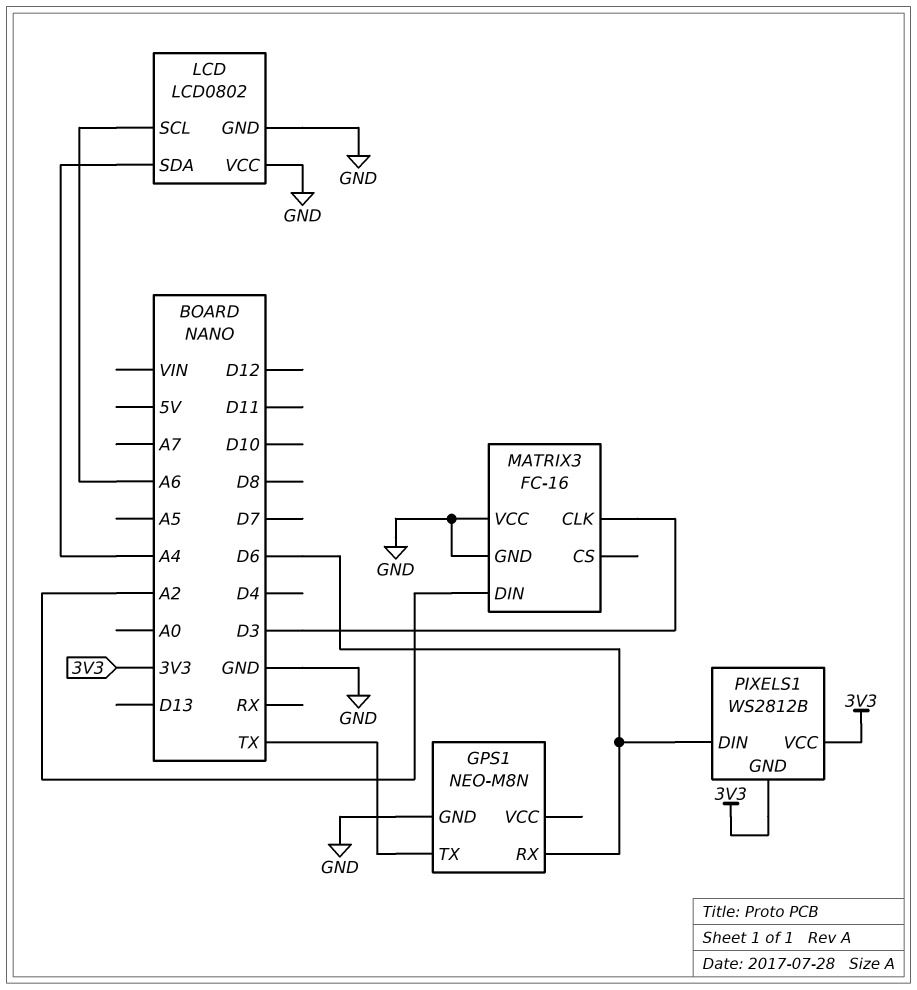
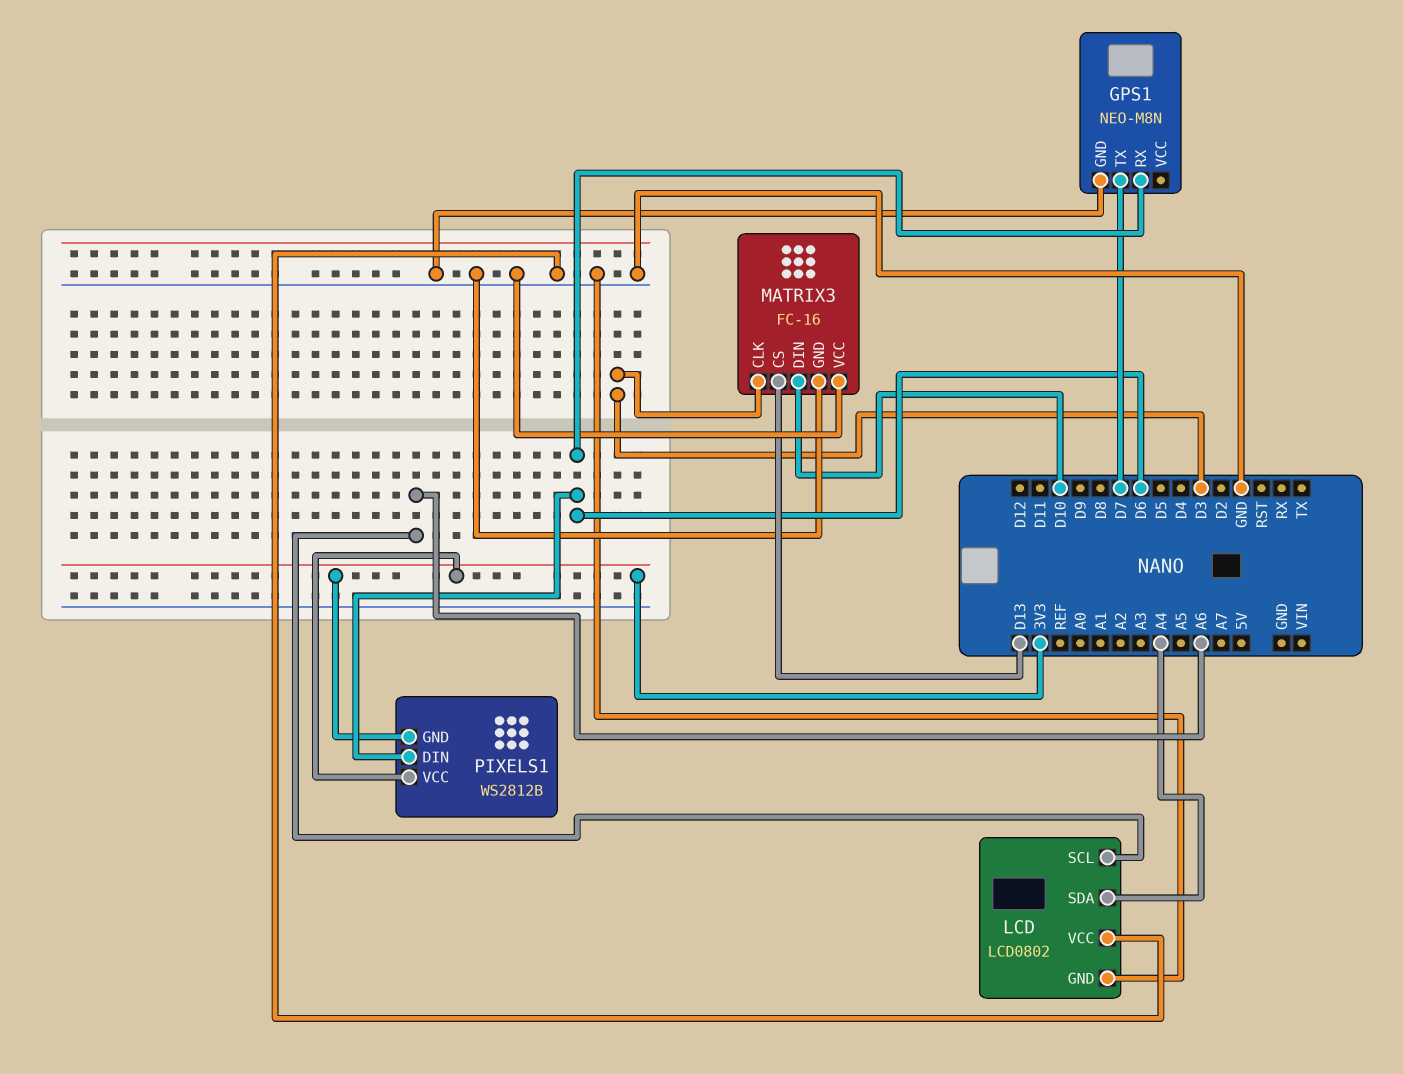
GPS1 pin TX: TX -> D7
MATRIX3 pin CS: none -> D13
MATRIX3 pin DIN: A2 -> D10

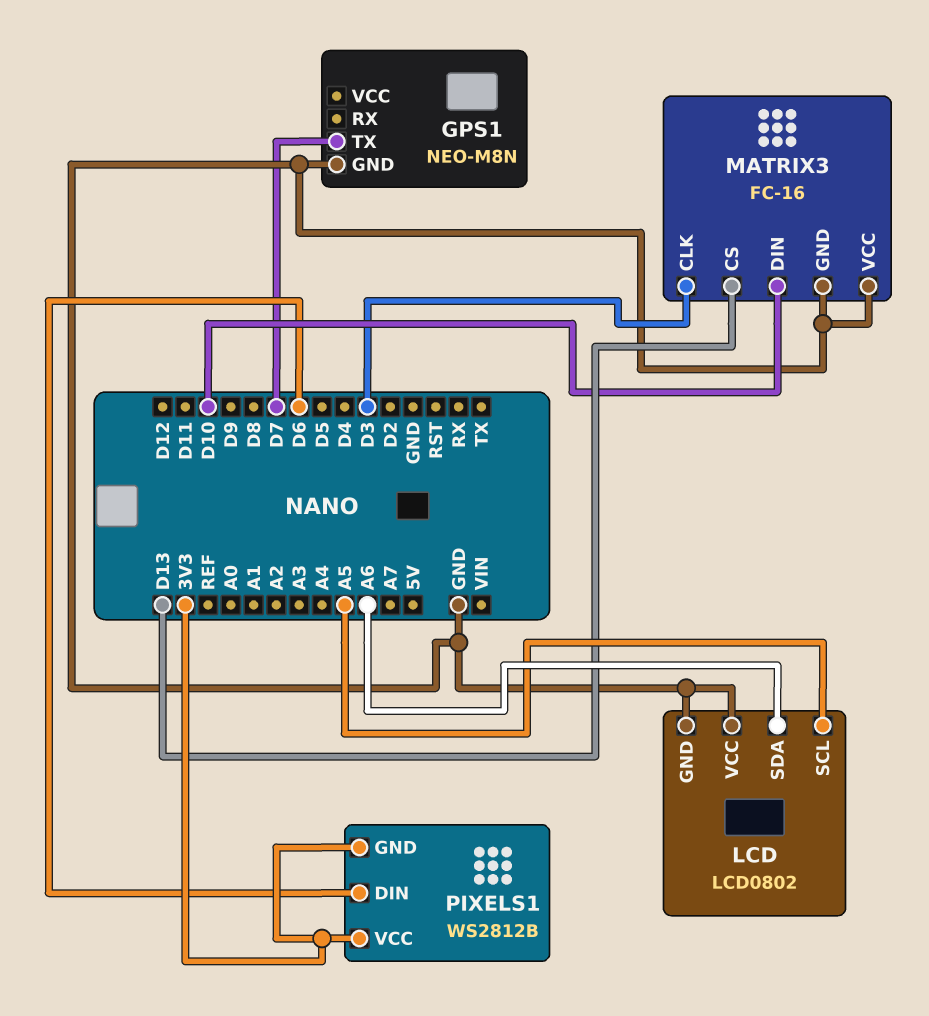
GPS1 pin RX: D6 -> none
LCD pin SCL: A6 -> A5
LCD pin SDA: A4 -> A6

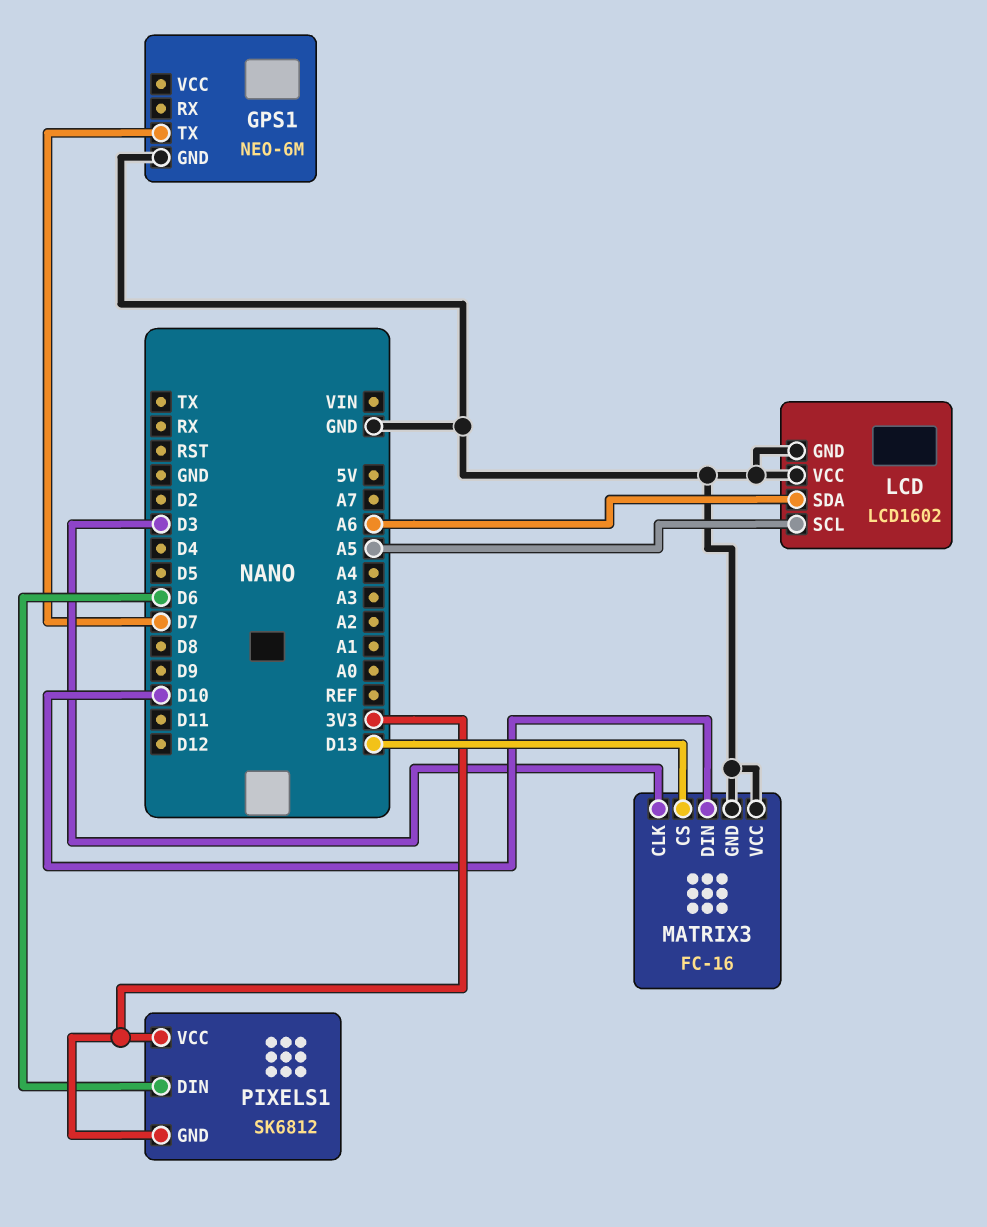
GPS1: NEO-M8N -> NEO-6M
LCD: LCD0802 -> LCD1602
PIXELS1: WS2812B -> SK6812

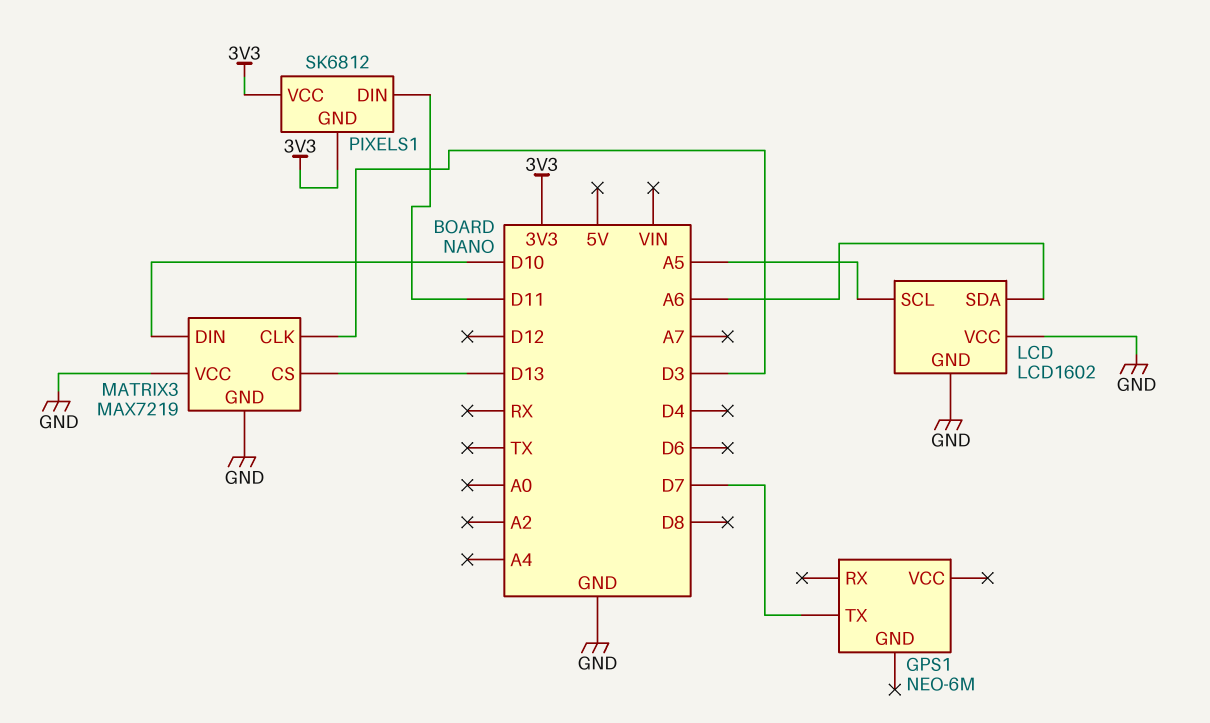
GPS1 pin GND: GND -> none
MATRIX3: FC-16 -> MAX7219
PIXELS1 pin DIN: D6 -> D11

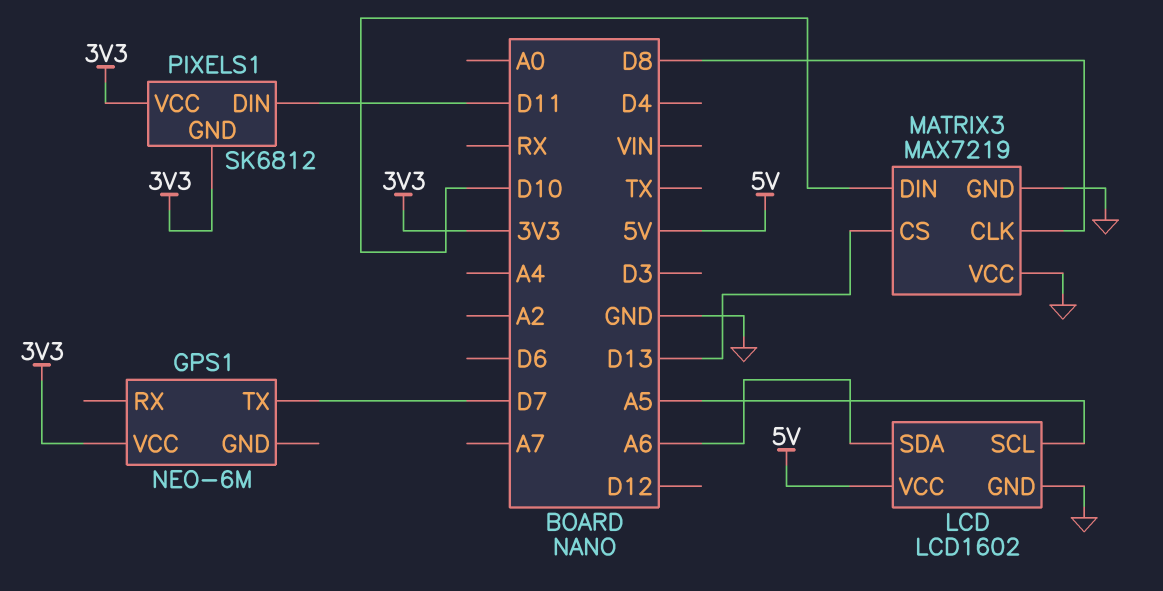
GPS1 pin VCC: none -> 3V3
LCD pin VCC: GND -> 5V
MATRIX3 pin CLK: D3 -> D8

